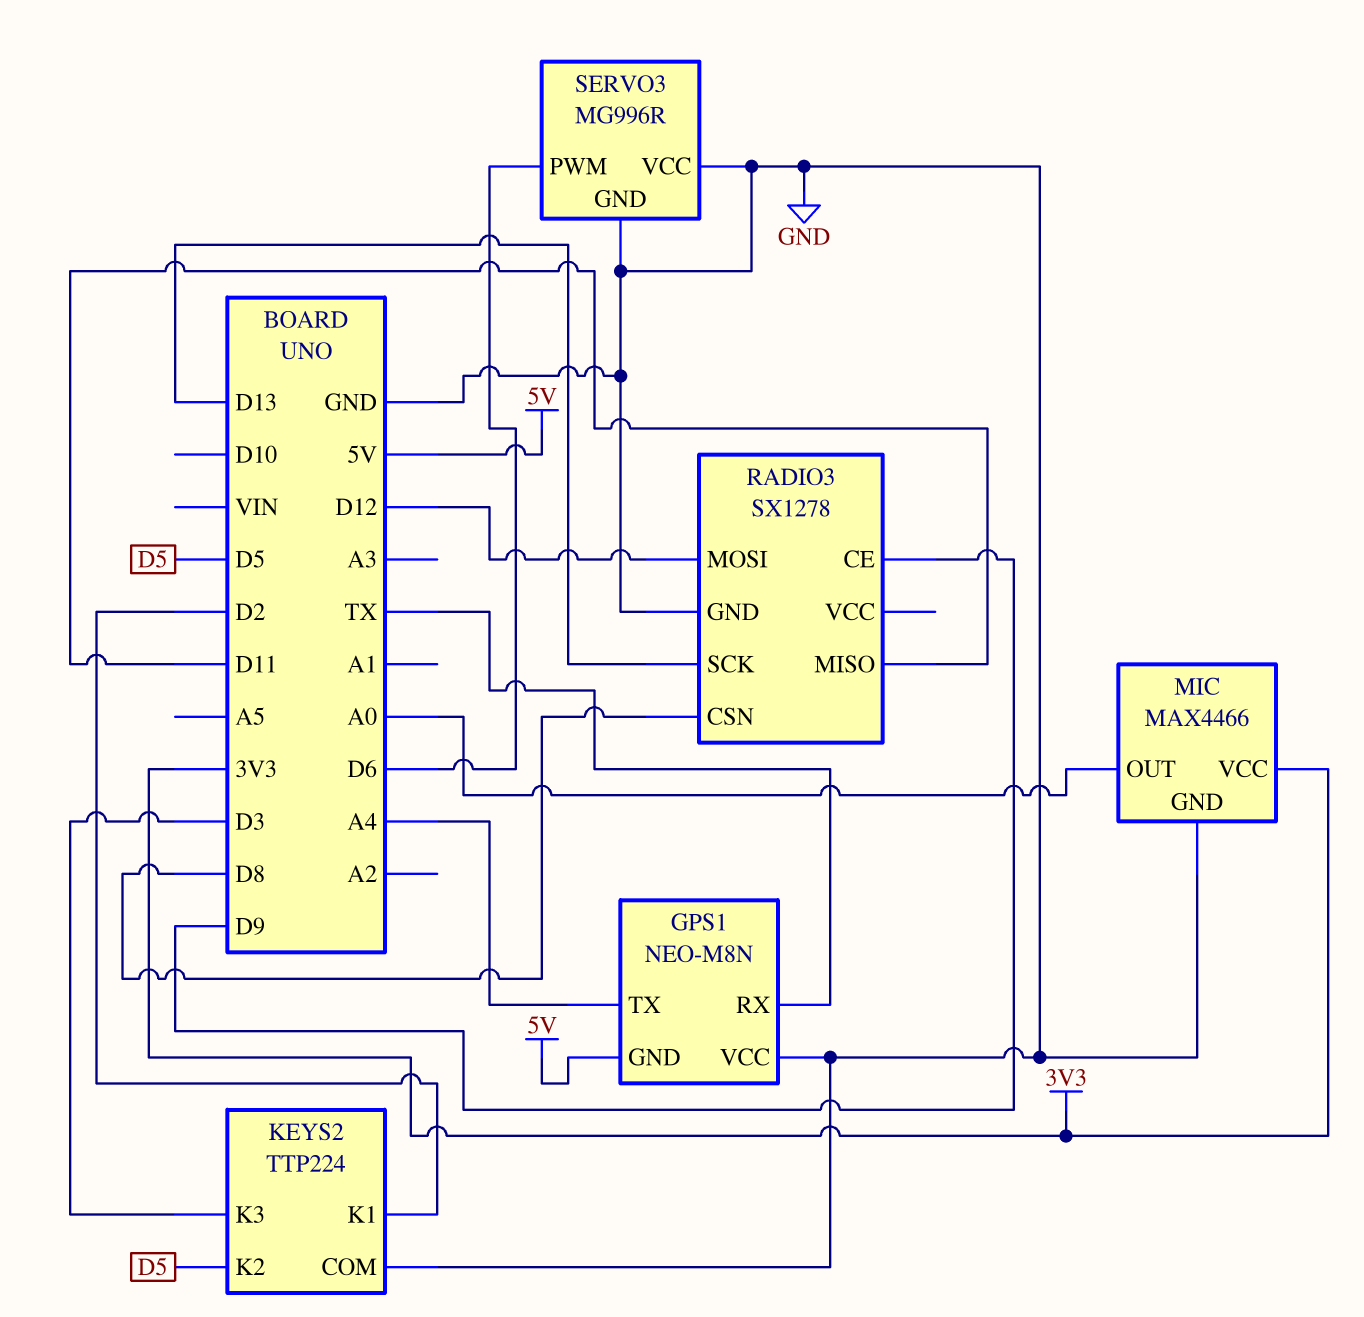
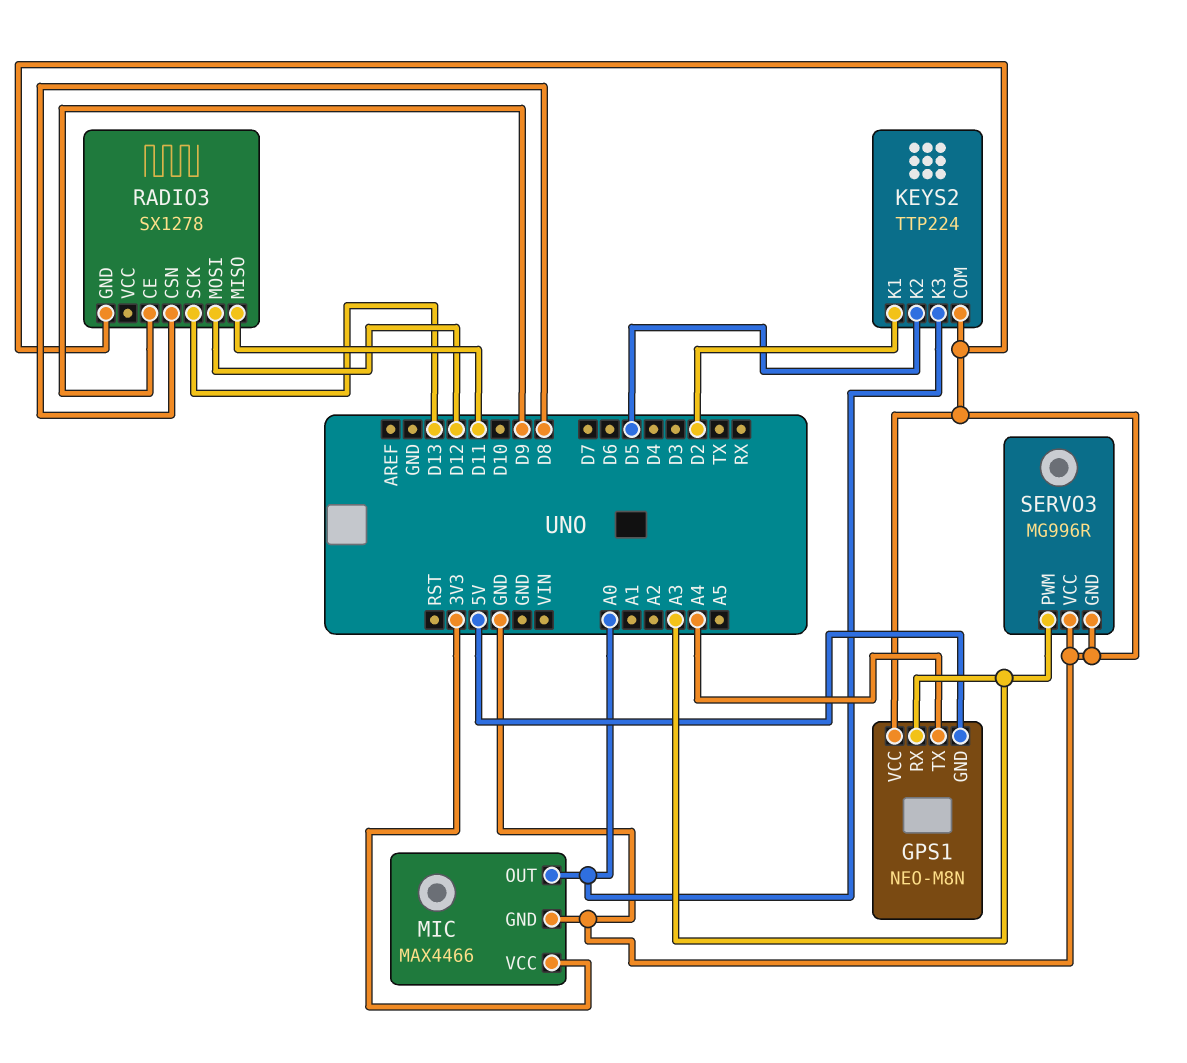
GPS1 pin RX: TX -> A3
KEYS2 pin K3: D3 -> A0
SERVO3 pin PWM: D6 -> A3

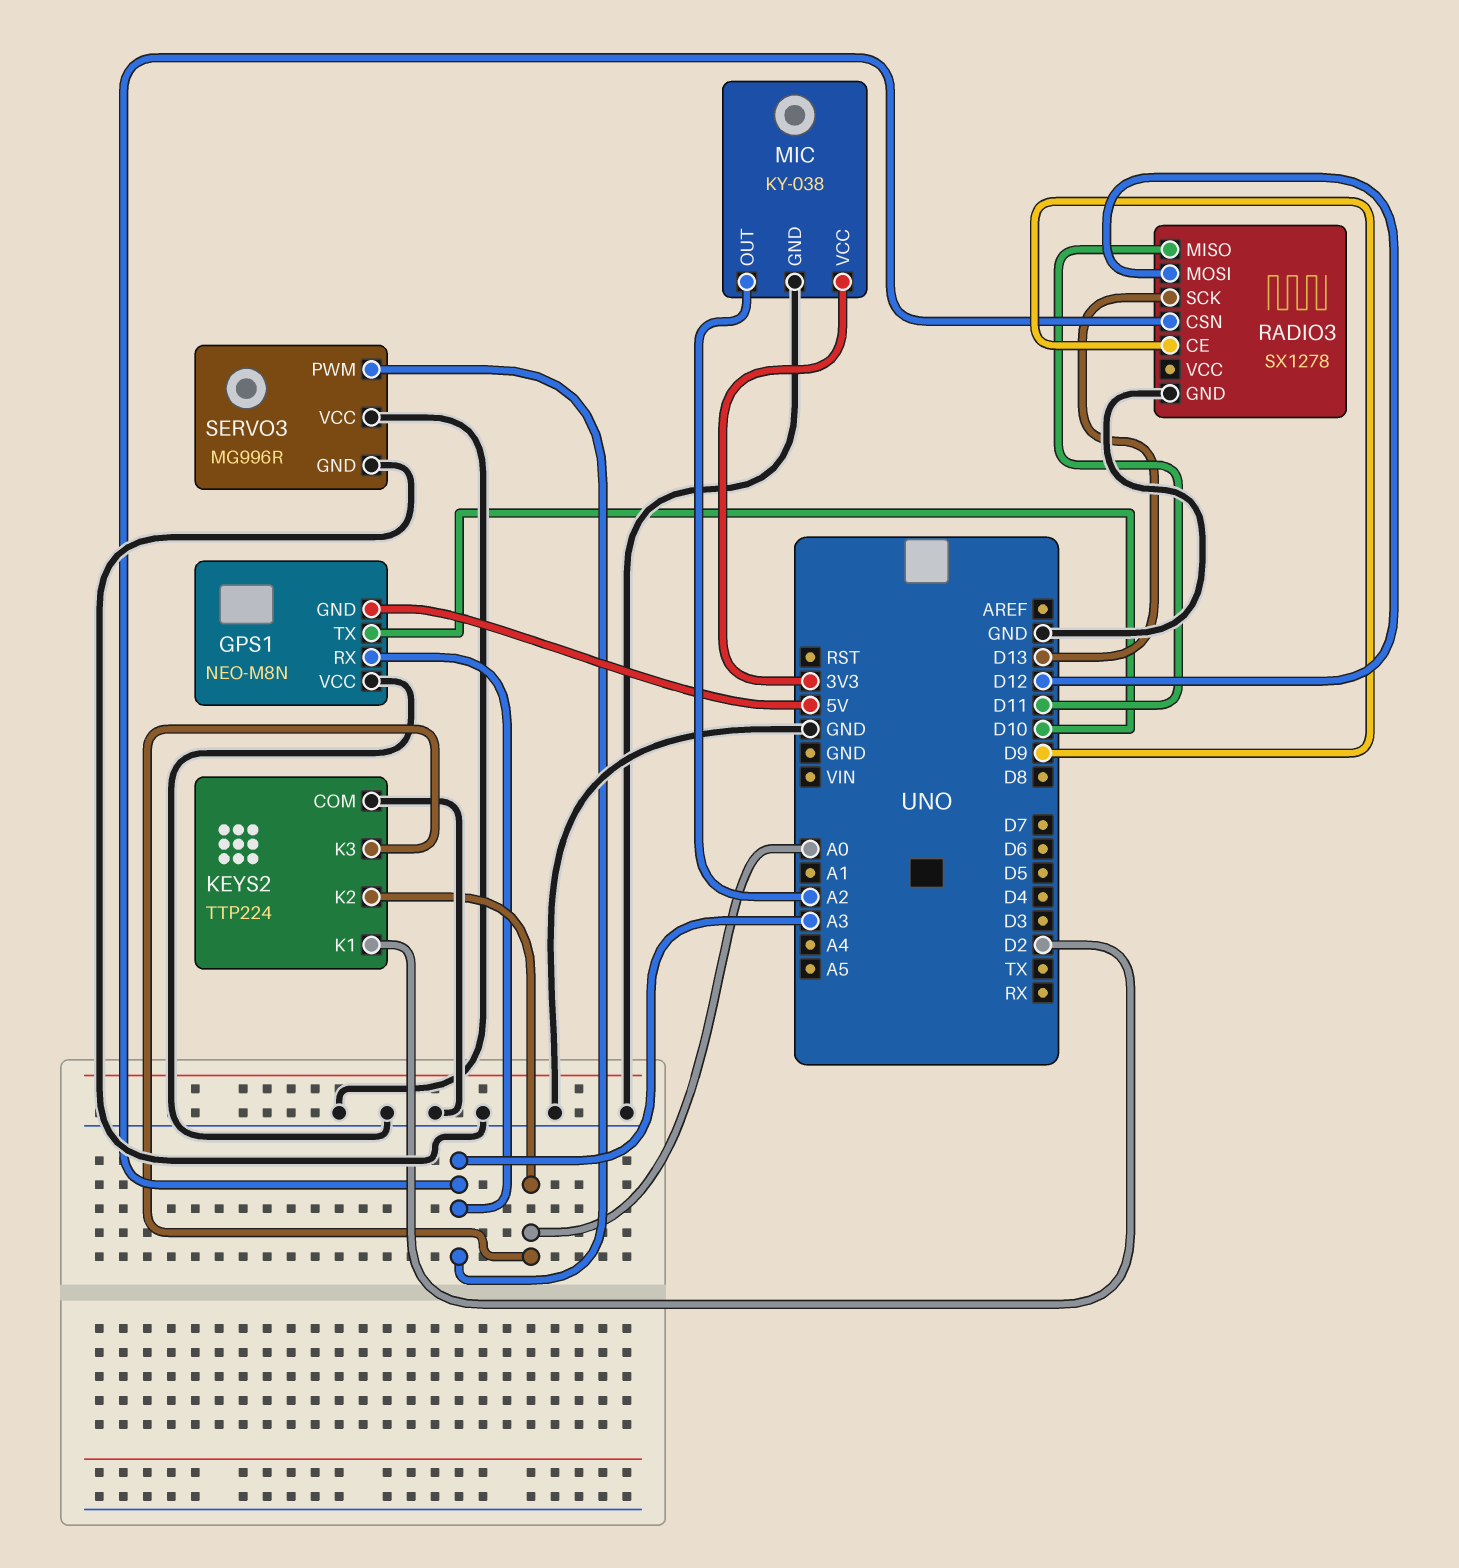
GPS1 pin TX: A4 -> D10
KEYS2 pin K2: D5 -> A0
MIC: MAX4466 -> KY-038
MIC pin OUT: A0 -> A2
RADIO3 pin CSN: D8 -> A3

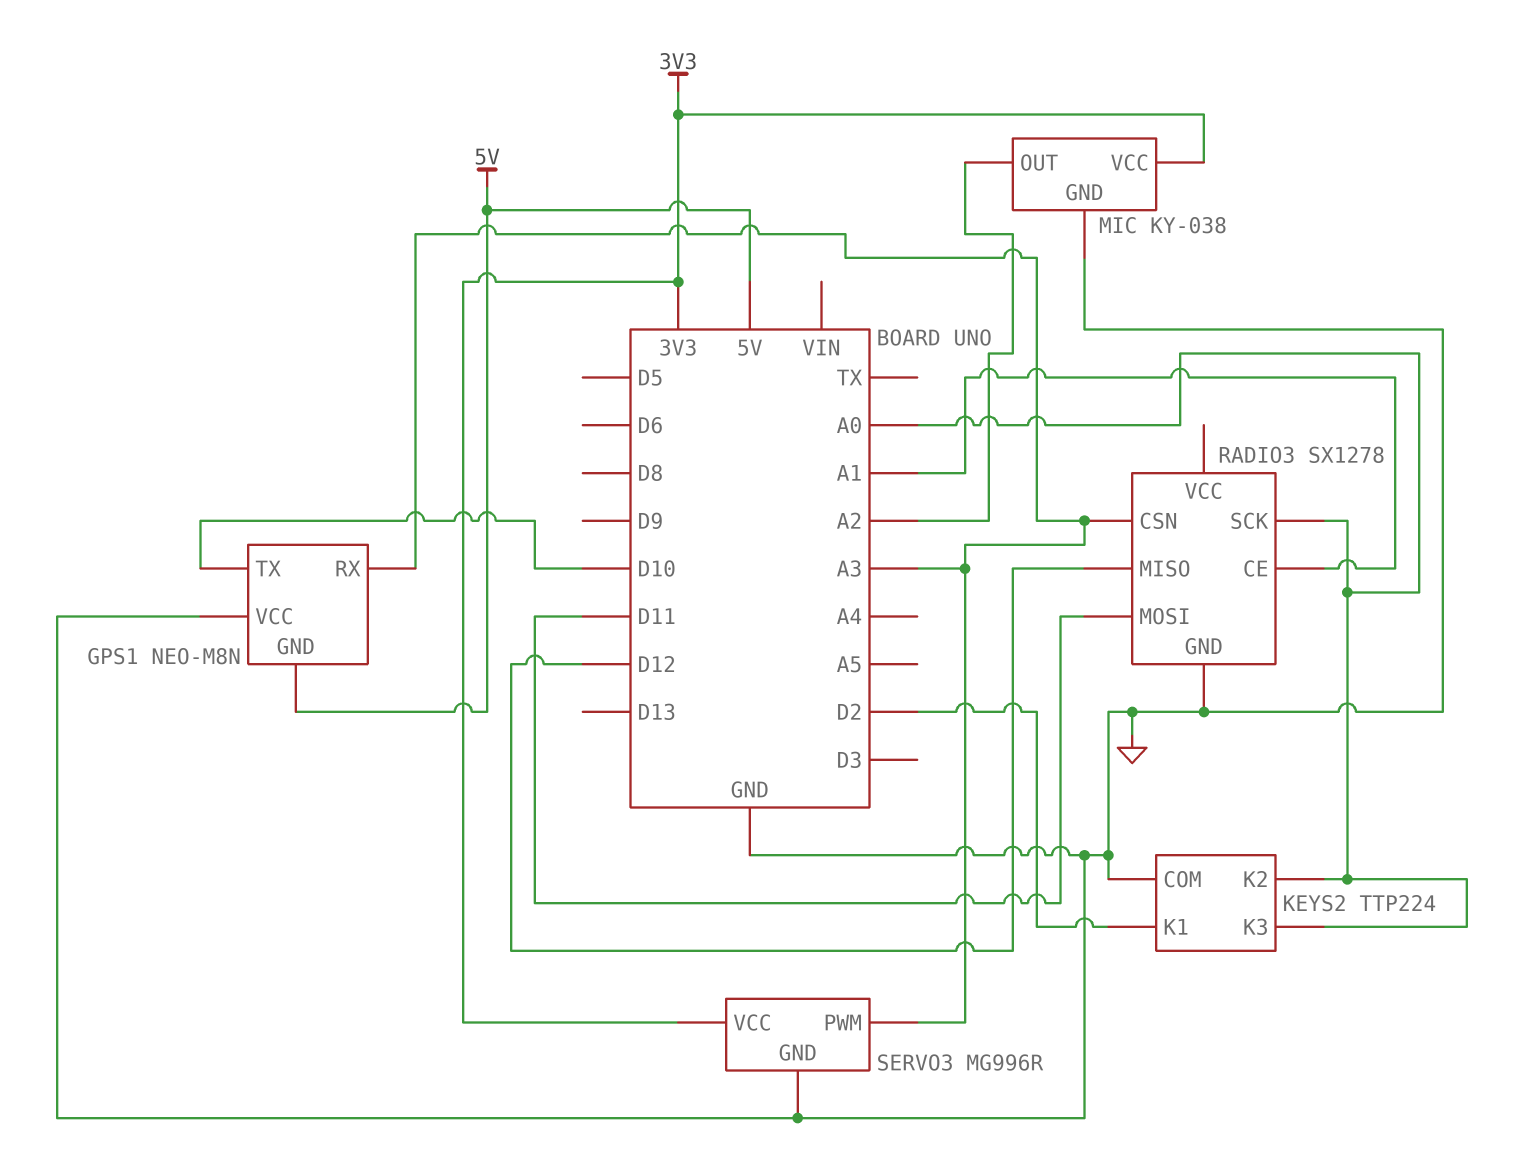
RADIO3 pin CE: D9 -> A1
RADIO3 pin MISO: D11 -> D12
RADIO3 pin MOSI: D12 -> D11
RADIO3 pin SCK: D13 -> A0
SERVO3 pin VCC: GND -> 3V3

